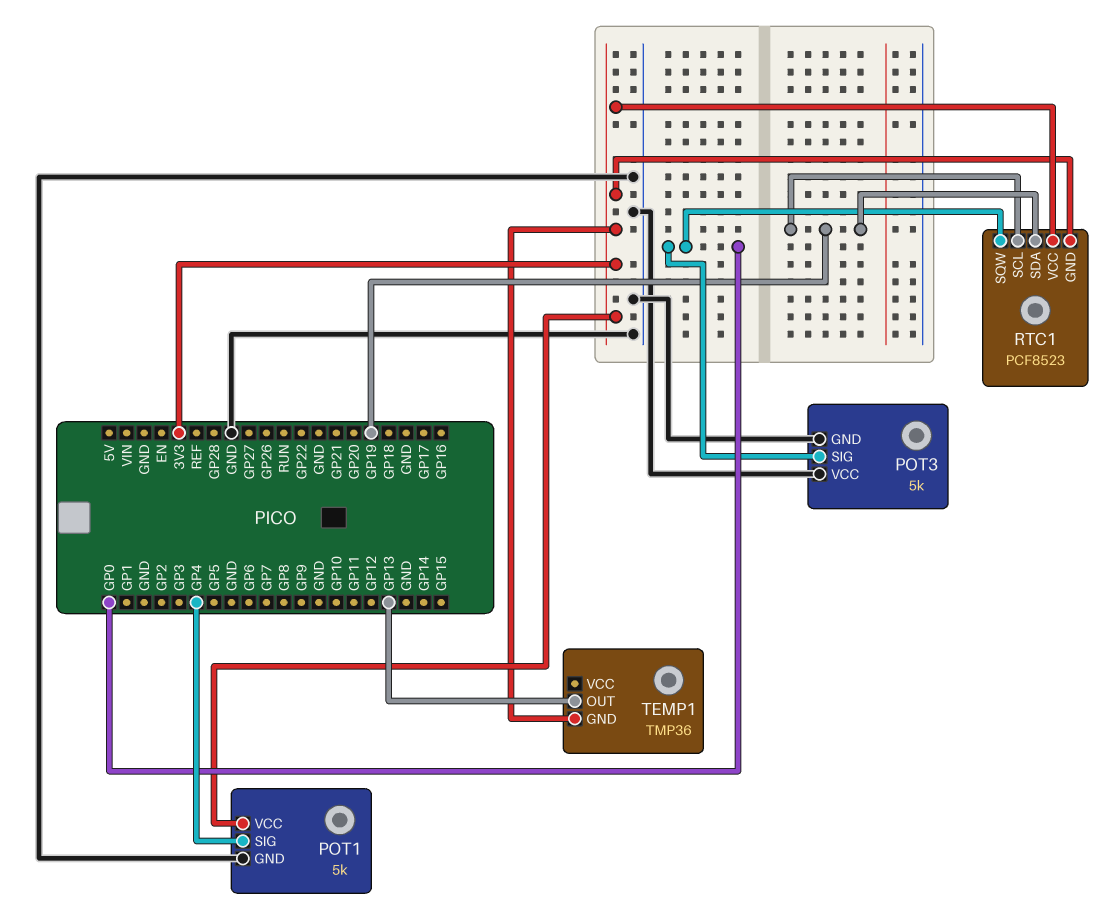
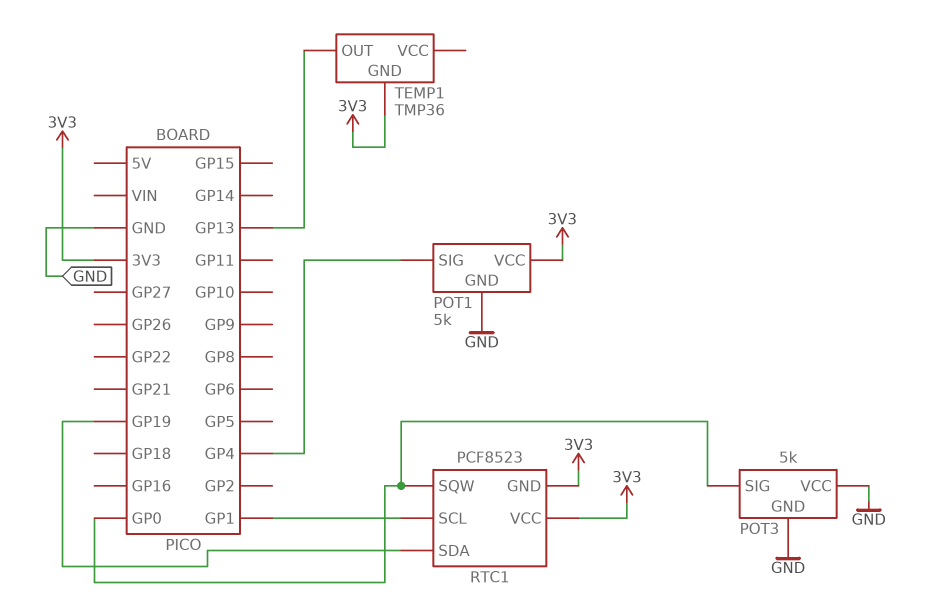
RTC1 pin SCL: GP19 -> GP1

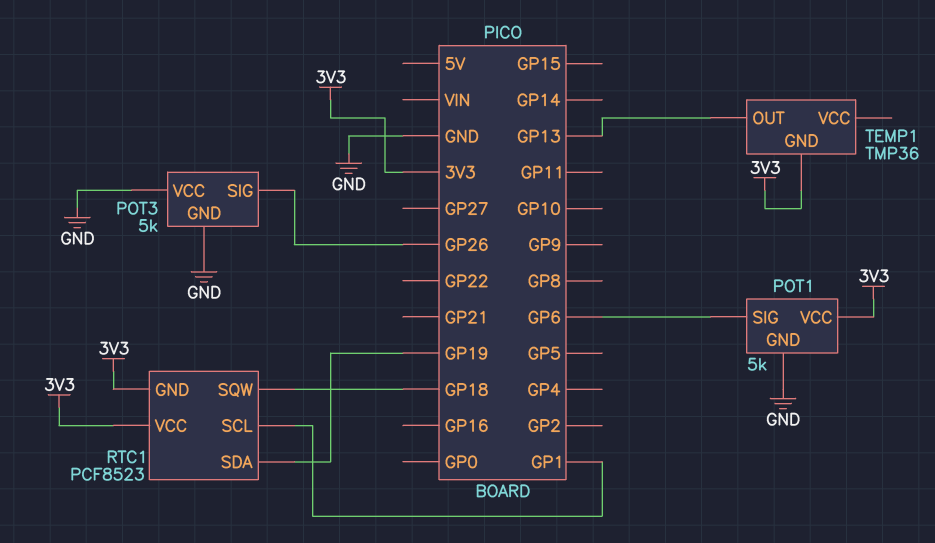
POT1 pin SIG: GP4 -> GP6
POT3 pin SIG: GP0 -> GP26
RTC1 pin SQW: GP0 -> GP18

